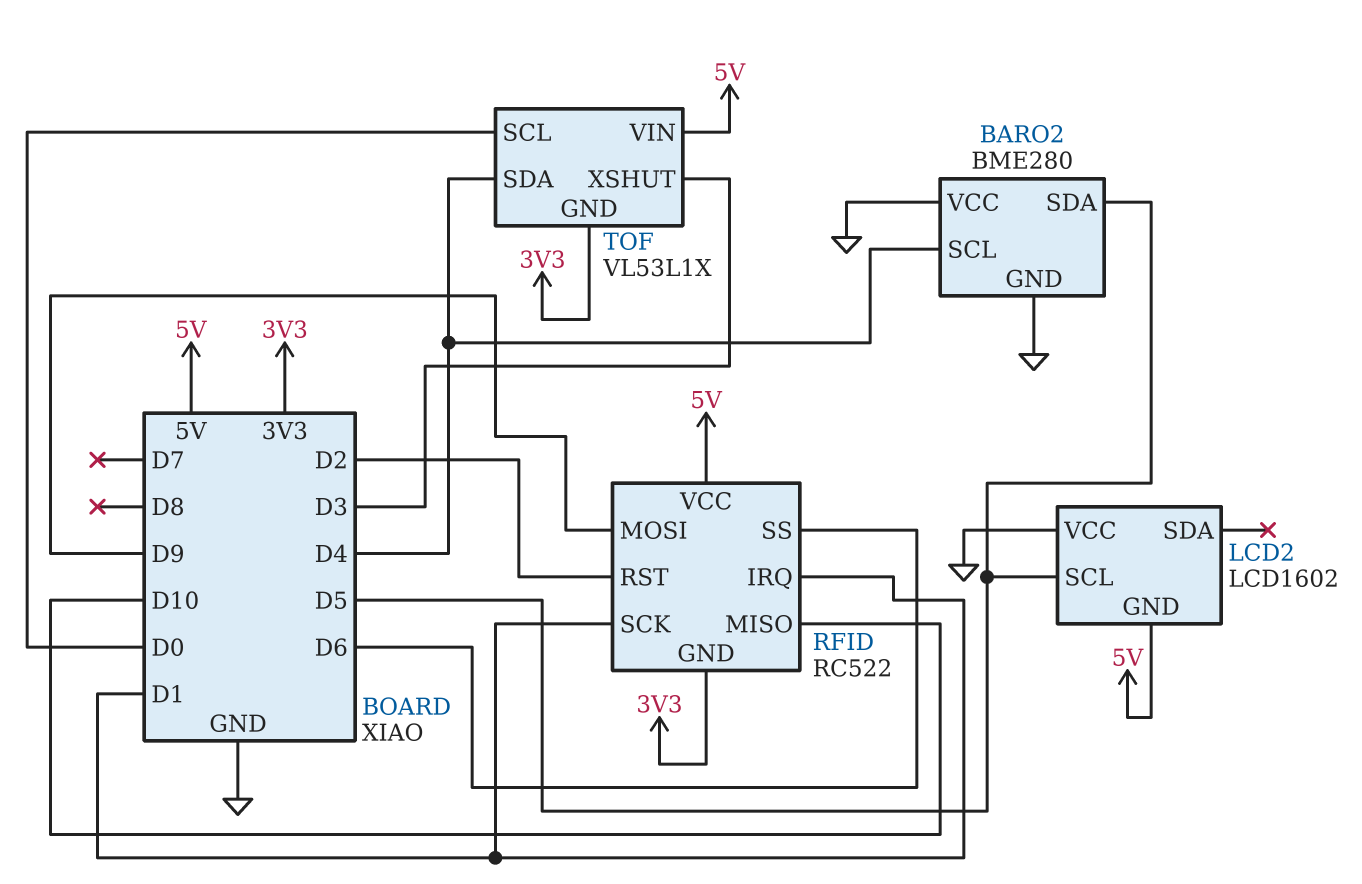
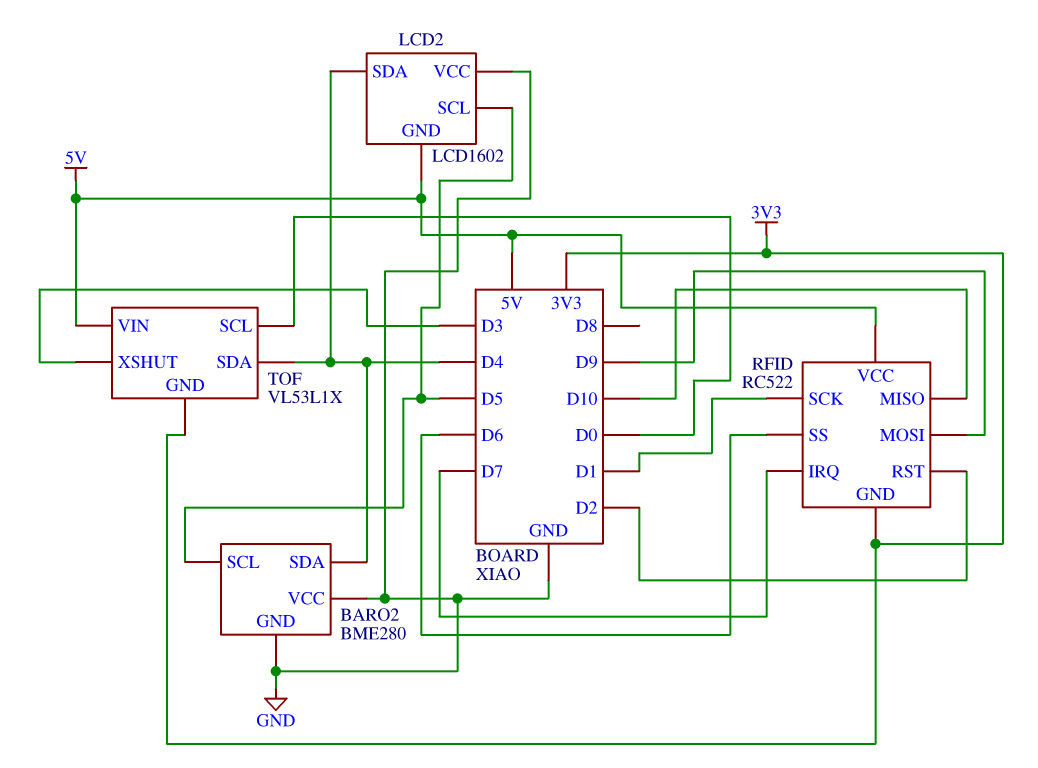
BARO2 pin SCL: D4 -> D5
BARO2 pin SDA: D5 -> D4
LCD2 pin SDA: none -> D4
RFID pin IRQ: D1 -> D7

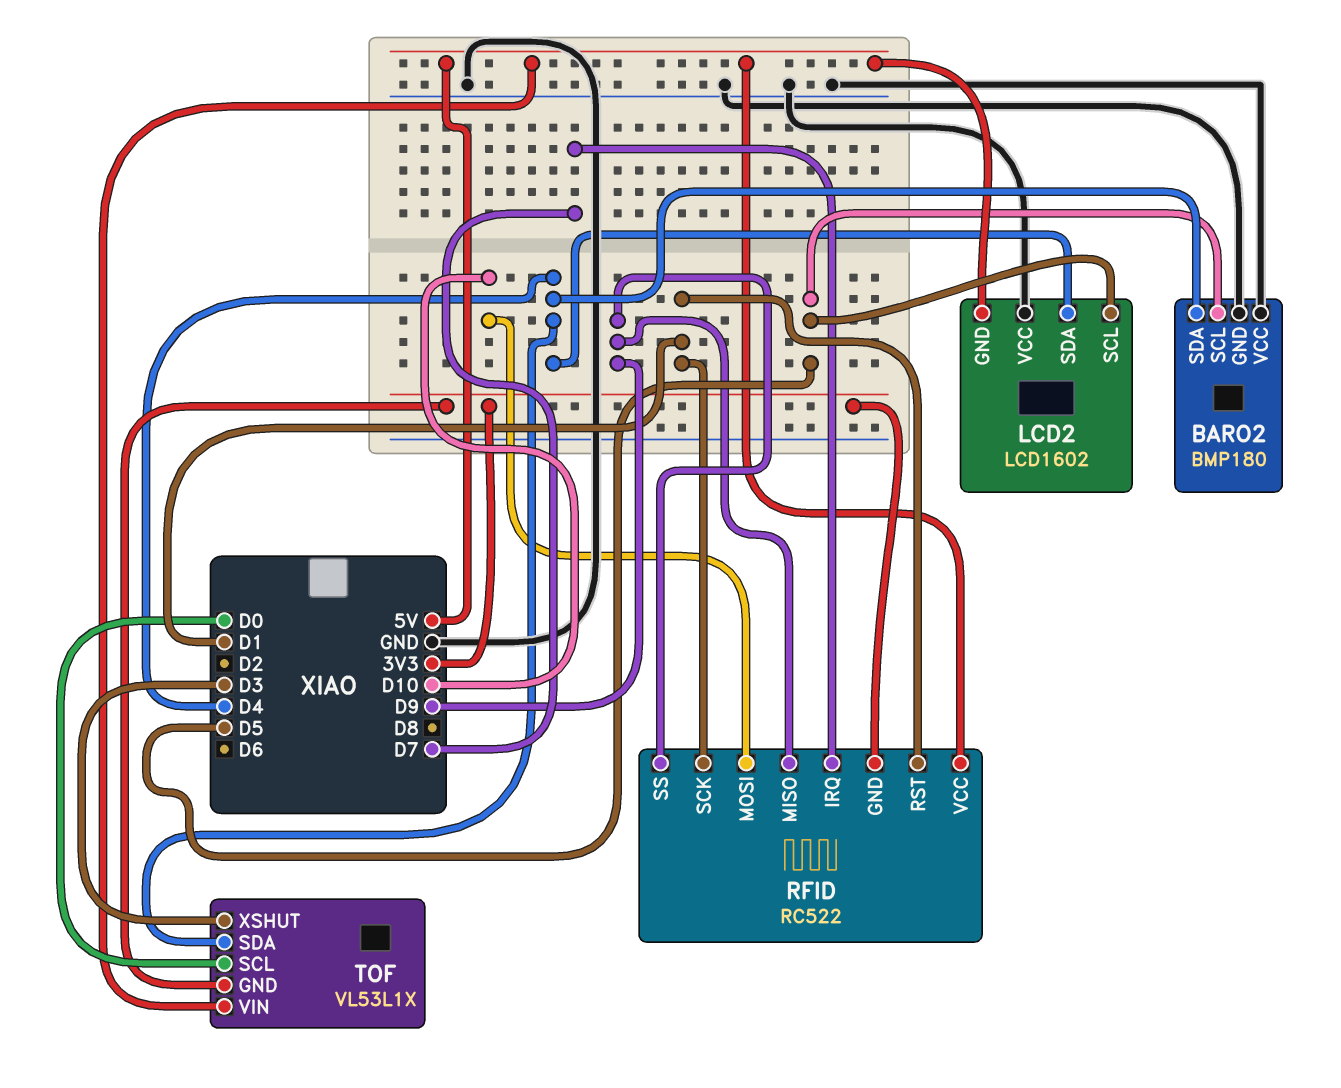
BARO2: BME280 -> BMP180
RFID pin MISO: D10 -> D9
RFID pin MOSI: D9 -> D10
RFID pin RST: D2 -> D1
RFID pin SS: D6 -> D9

